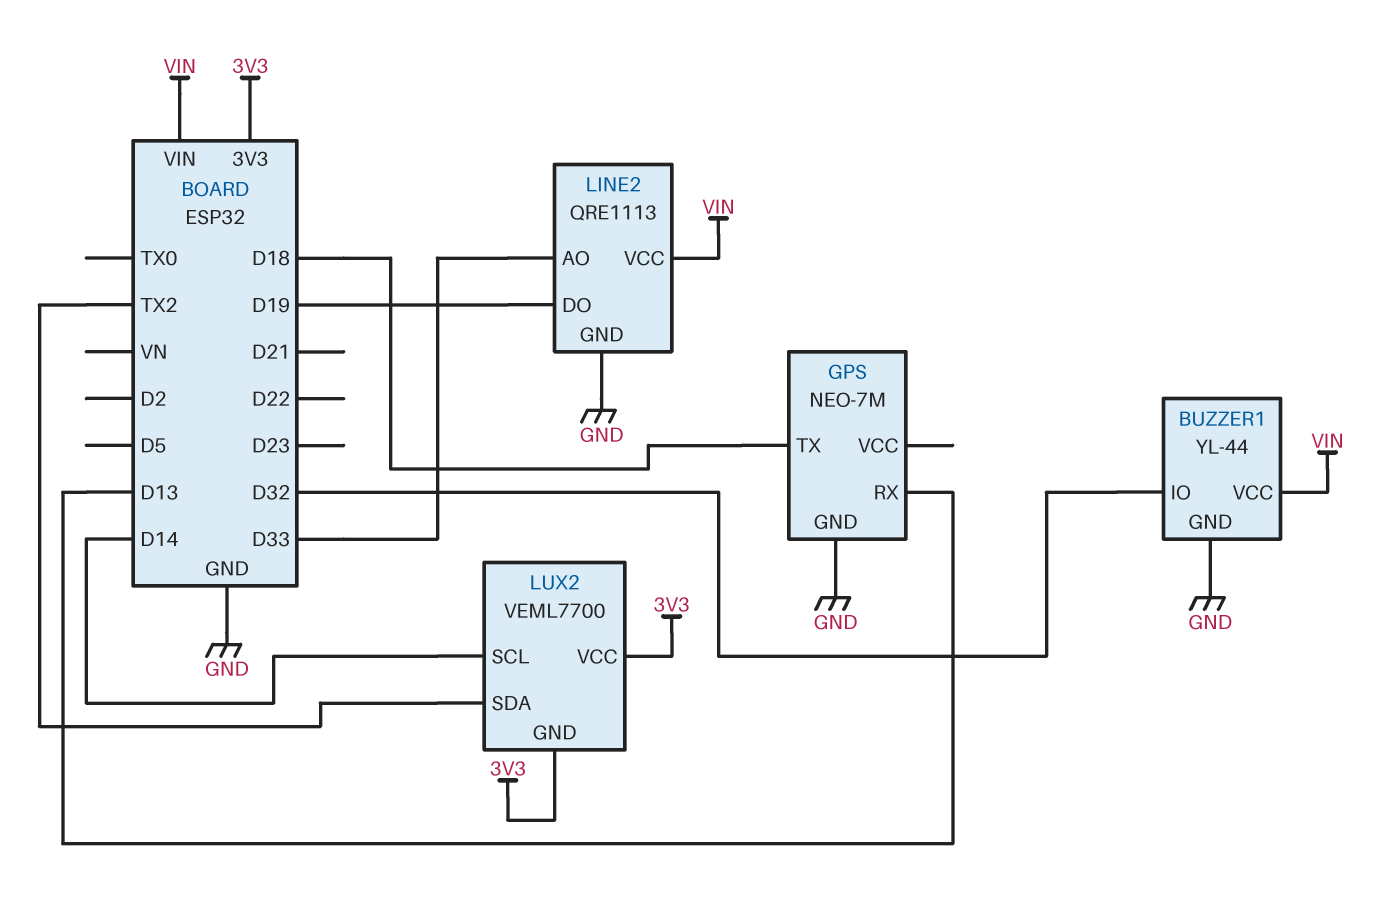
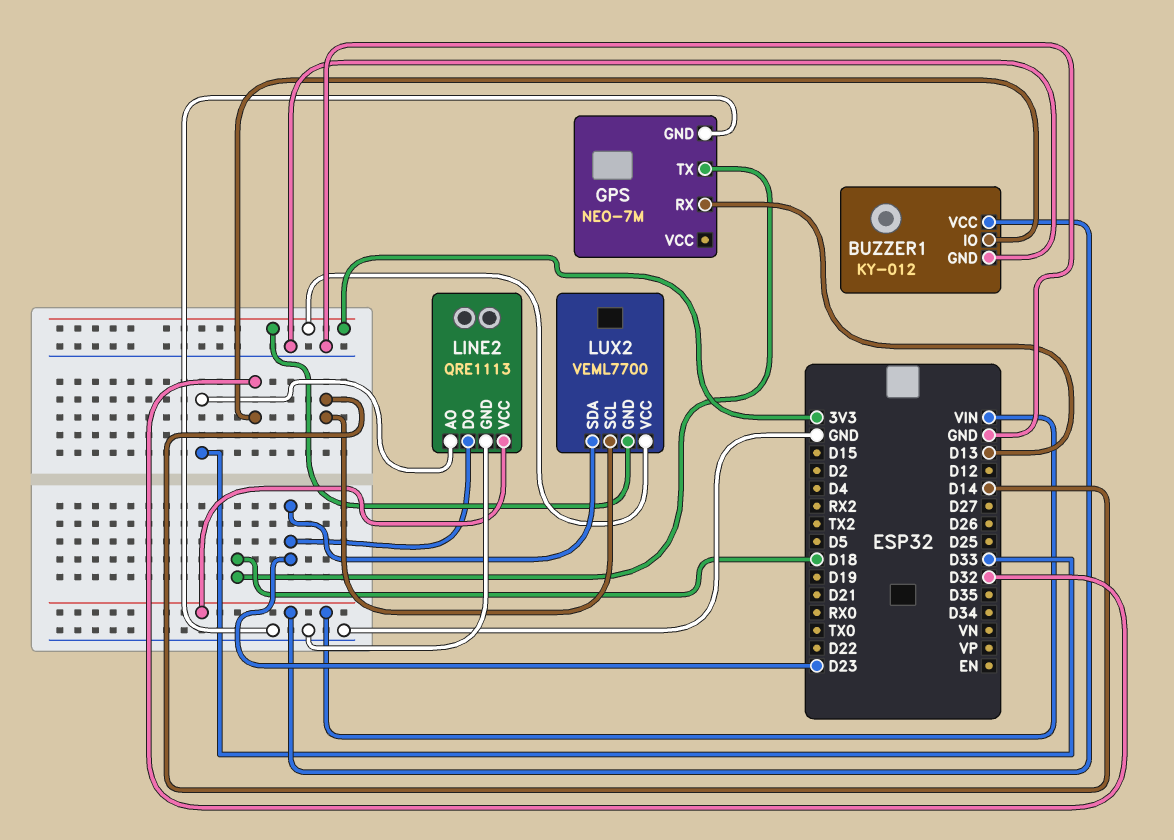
BUZZER1: YL-44 -> KY-012
LINE2 pin DO: D19 -> D23
LUX2 pin SDA: TX2 -> D23

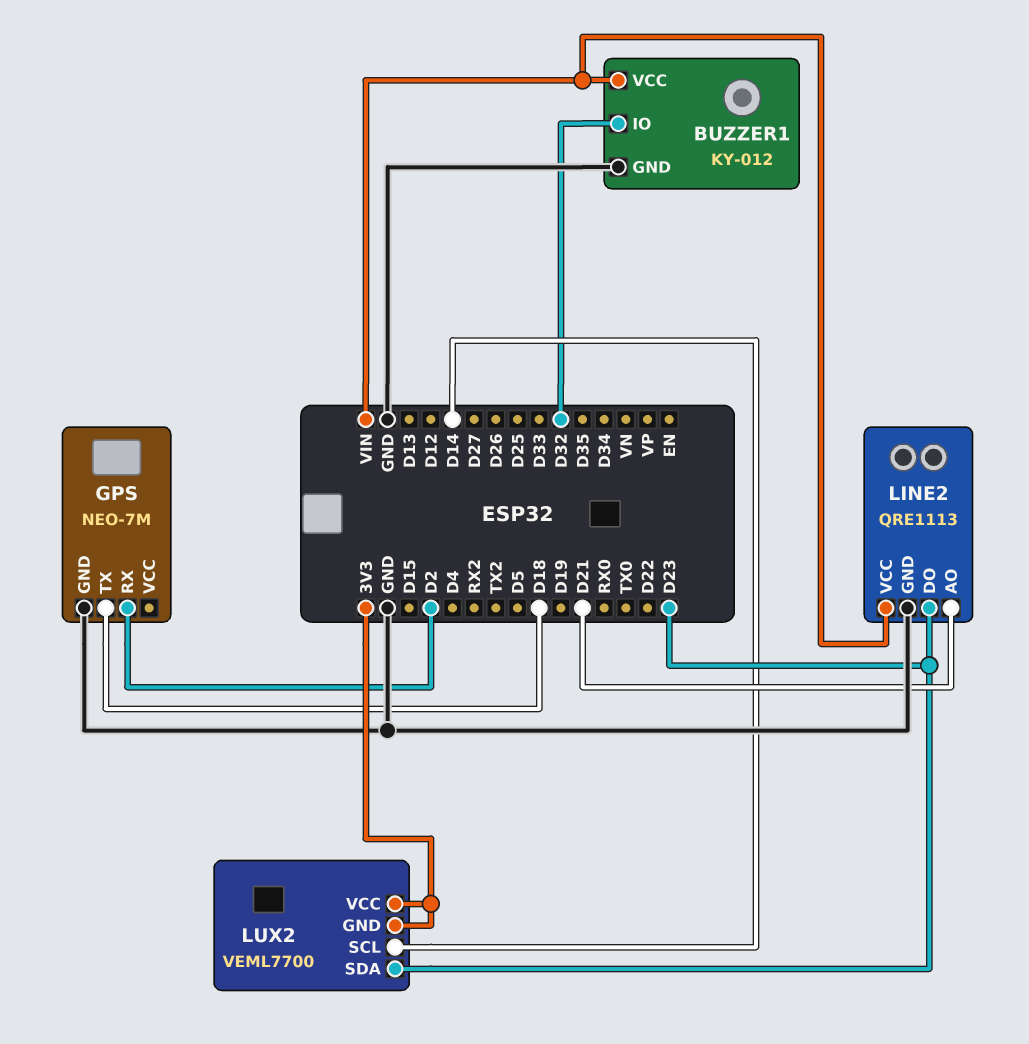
GPS pin RX: D13 -> D2
LINE2 pin AO: D33 -> D21

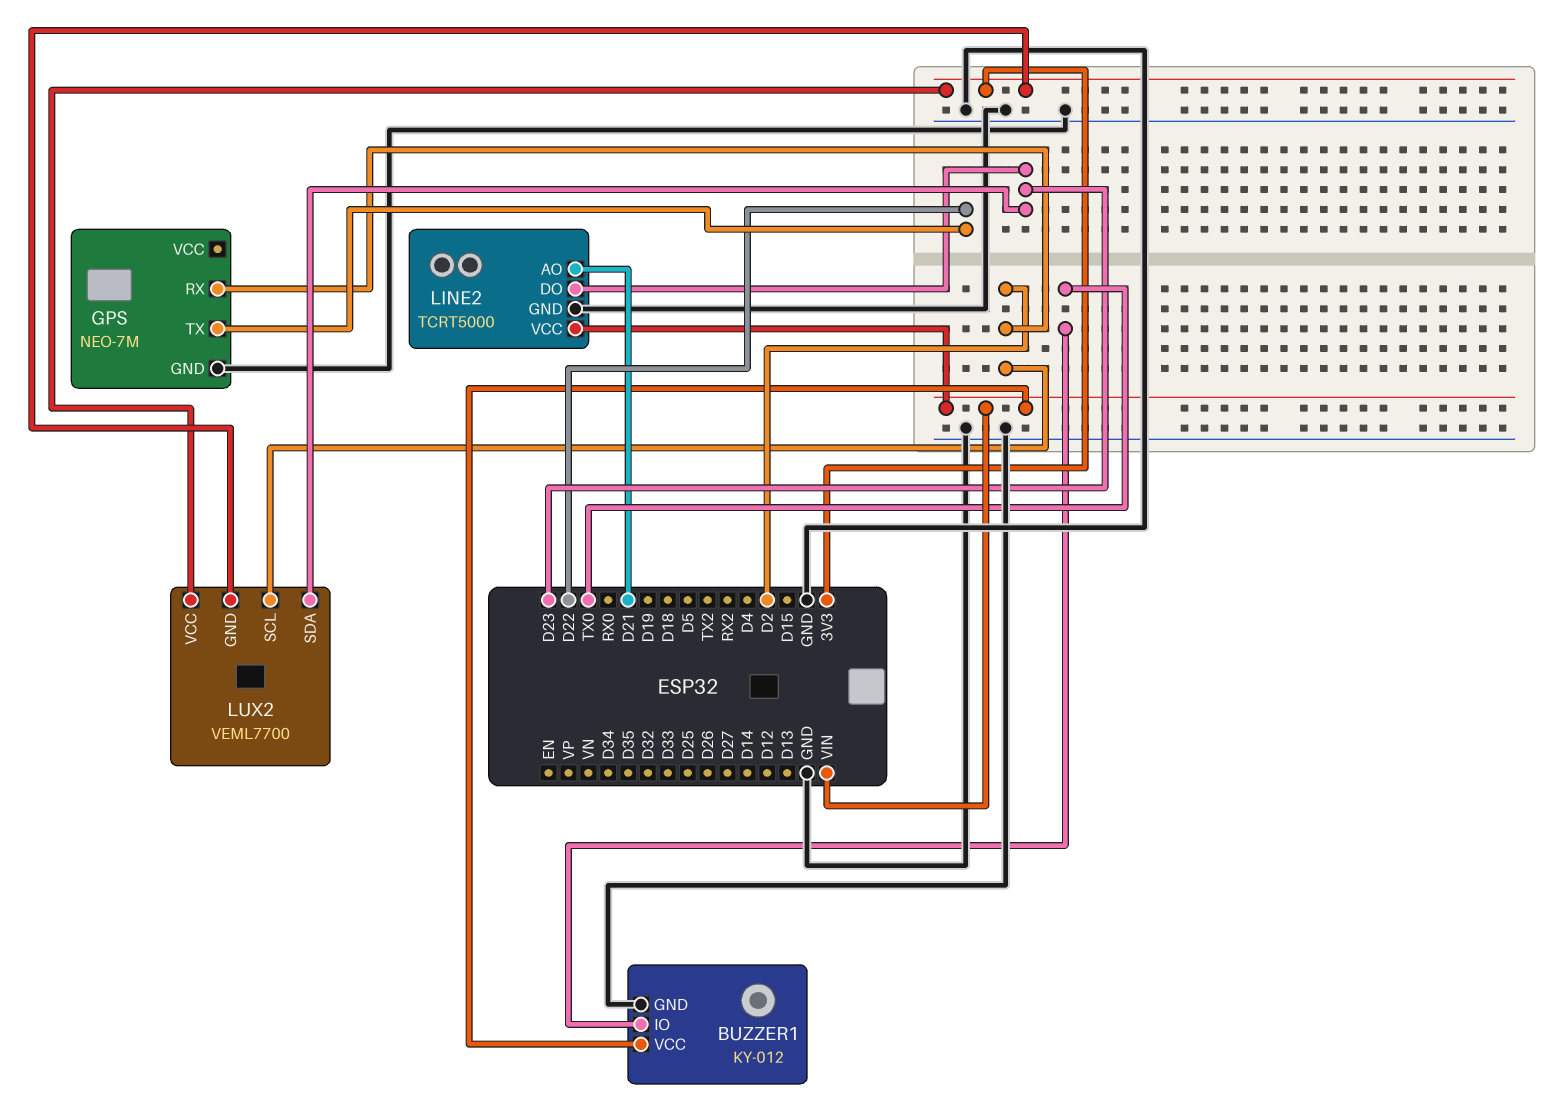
BUZZER1 pin IO: D32 -> TX0
GPS pin TX: D18 -> D22
LINE2: QRE1113 -> TCRT5000
LUX2 pin SCL: D14 -> D2

